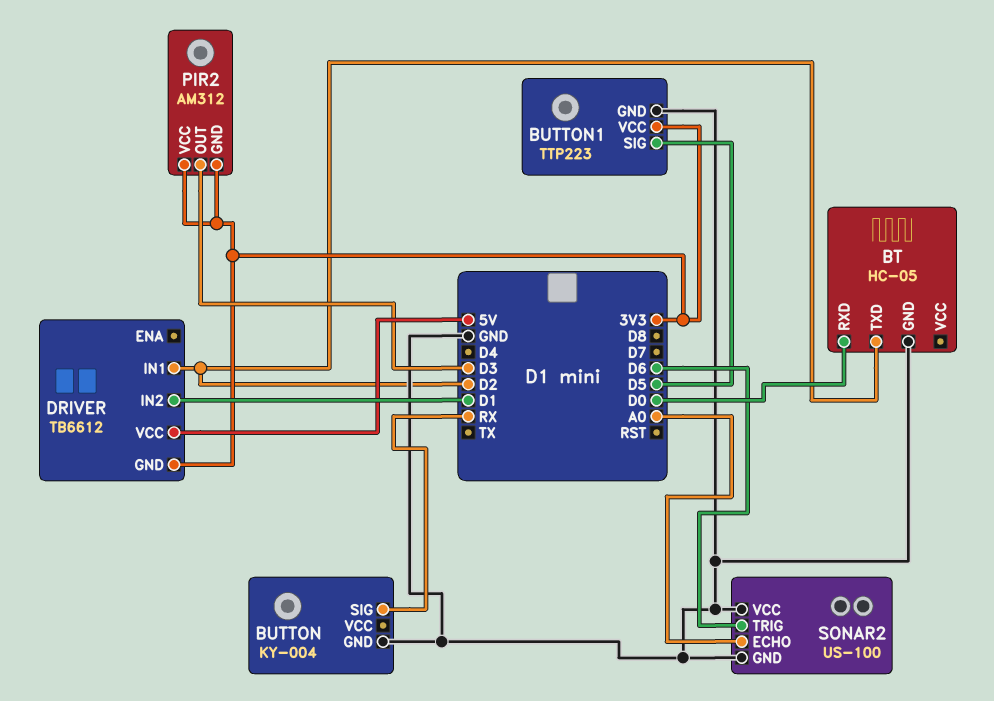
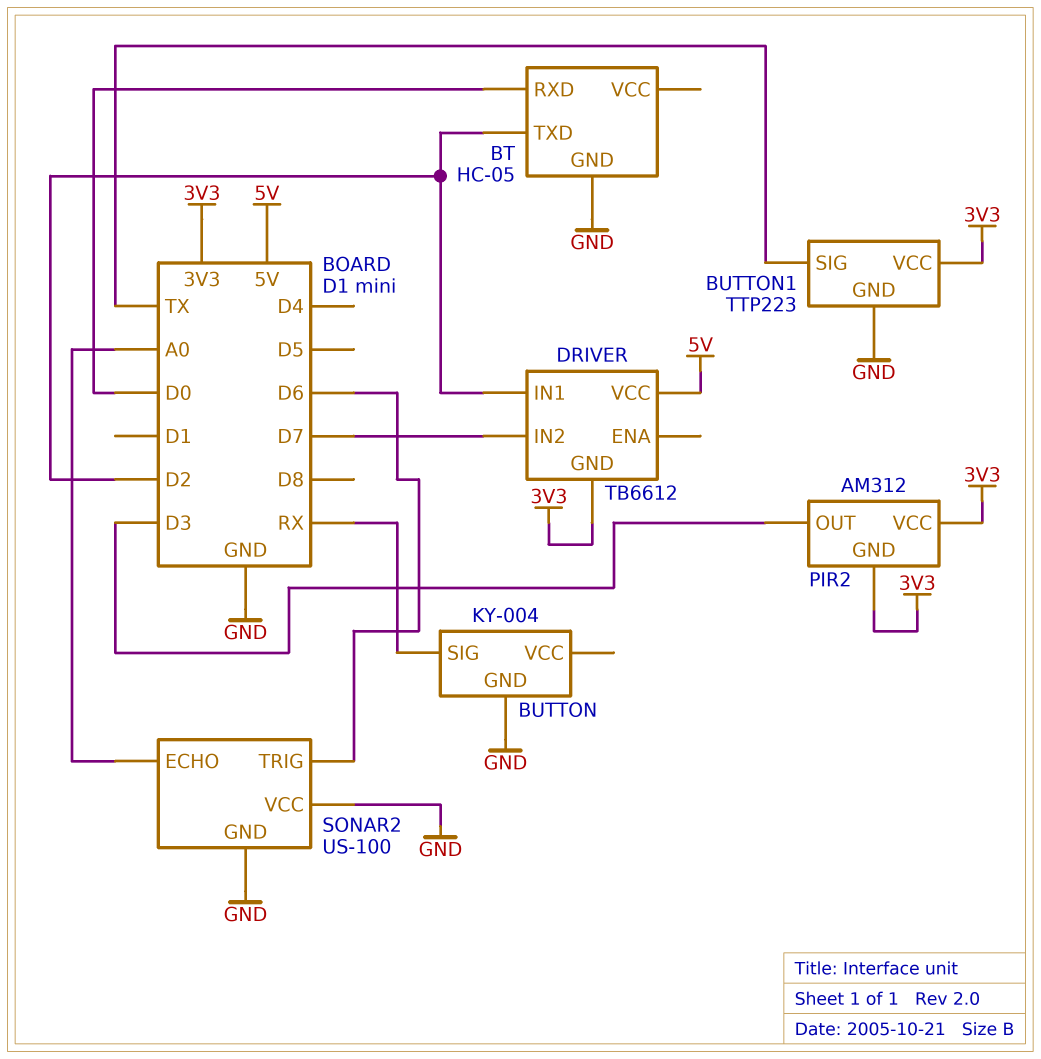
BUTTON1 pin SIG: D5 -> TX
DRIVER pin IN2: D1 -> D7

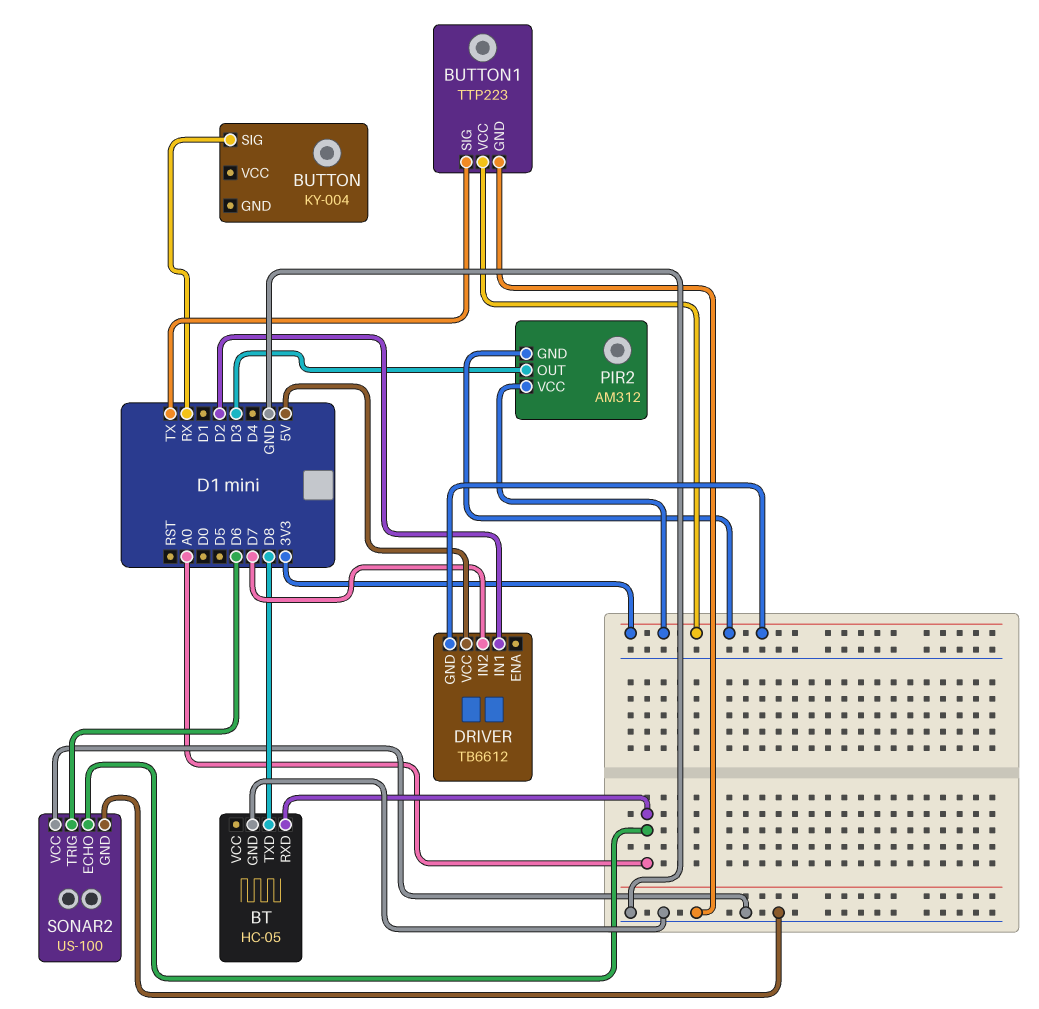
BT pin RXD: D0 -> A0
BT pin TXD: D2 -> D8
BUTTON pin GND: GND -> none

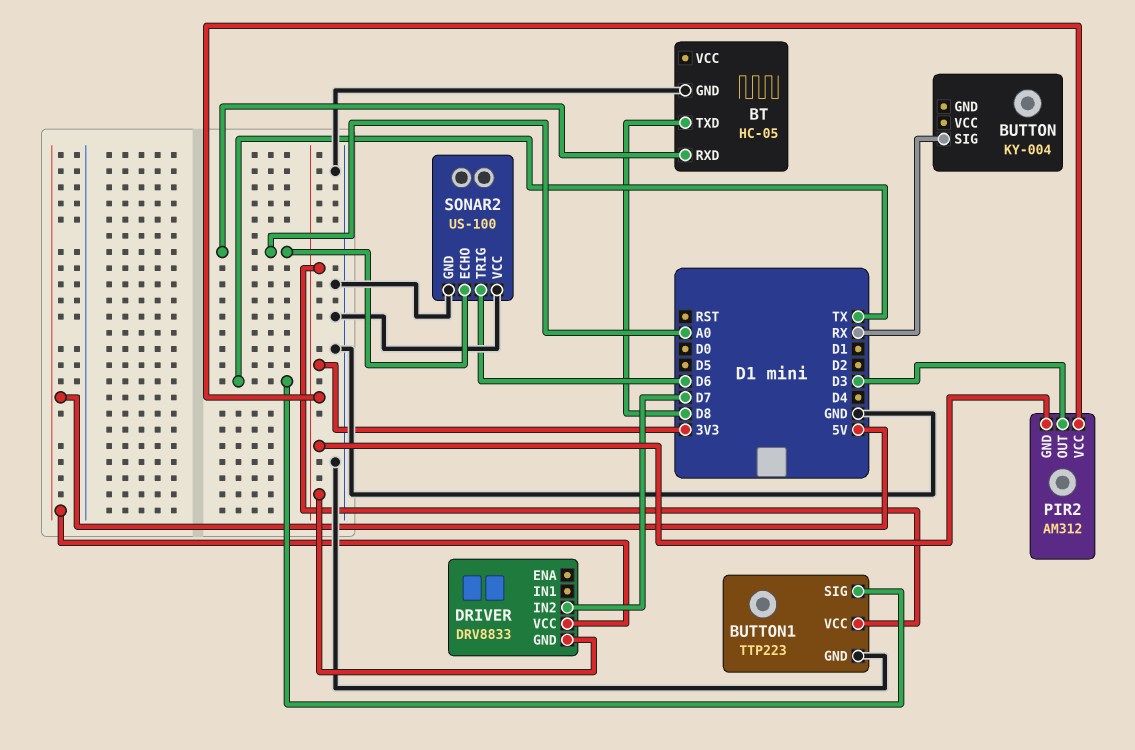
DRIVER: TB6612 -> DRV8833
DRIVER pin IN1: D2 -> none

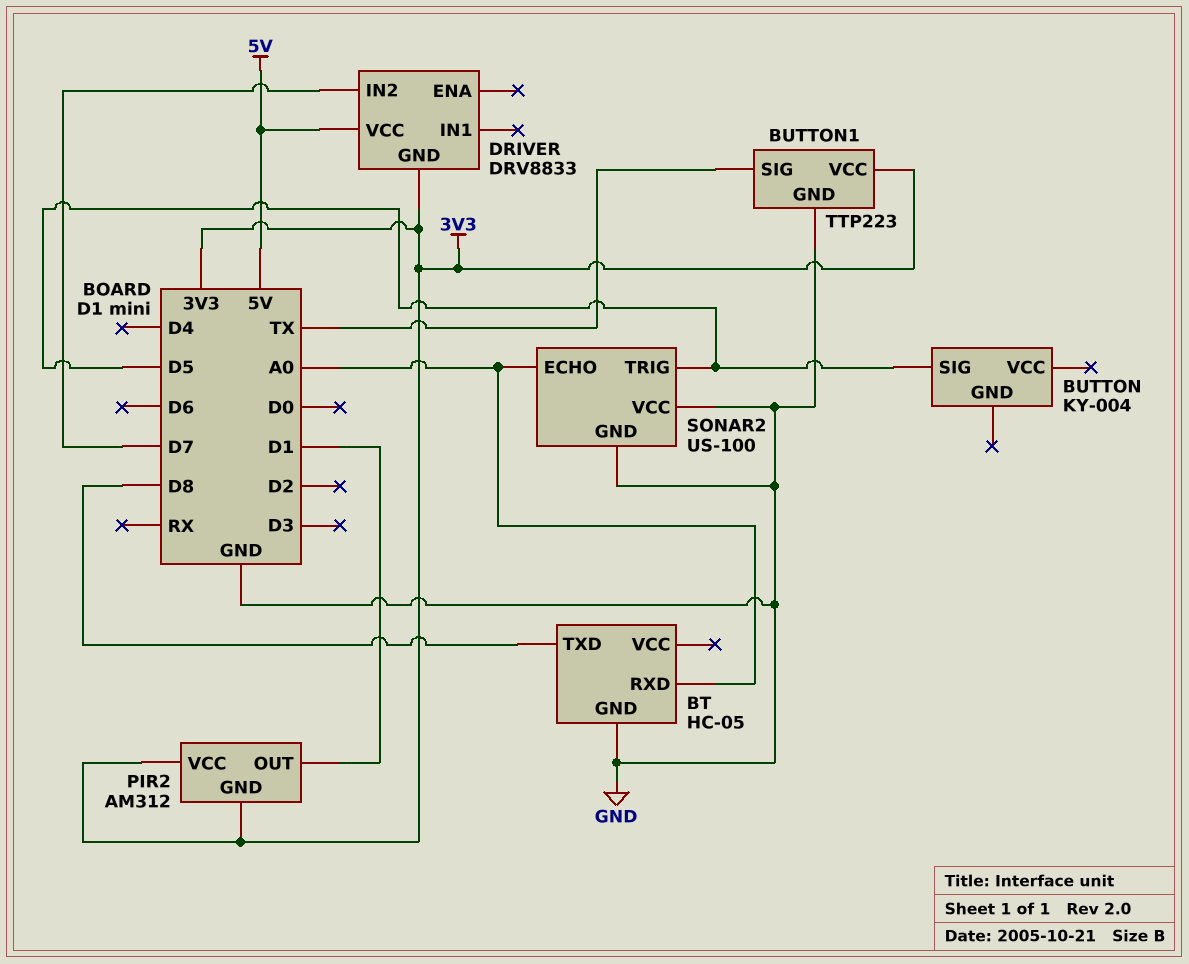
BUTTON pin SIG: RX -> D5
PIR2 pin OUT: D3 -> D1
SONAR2 pin TRIG: D6 -> D5

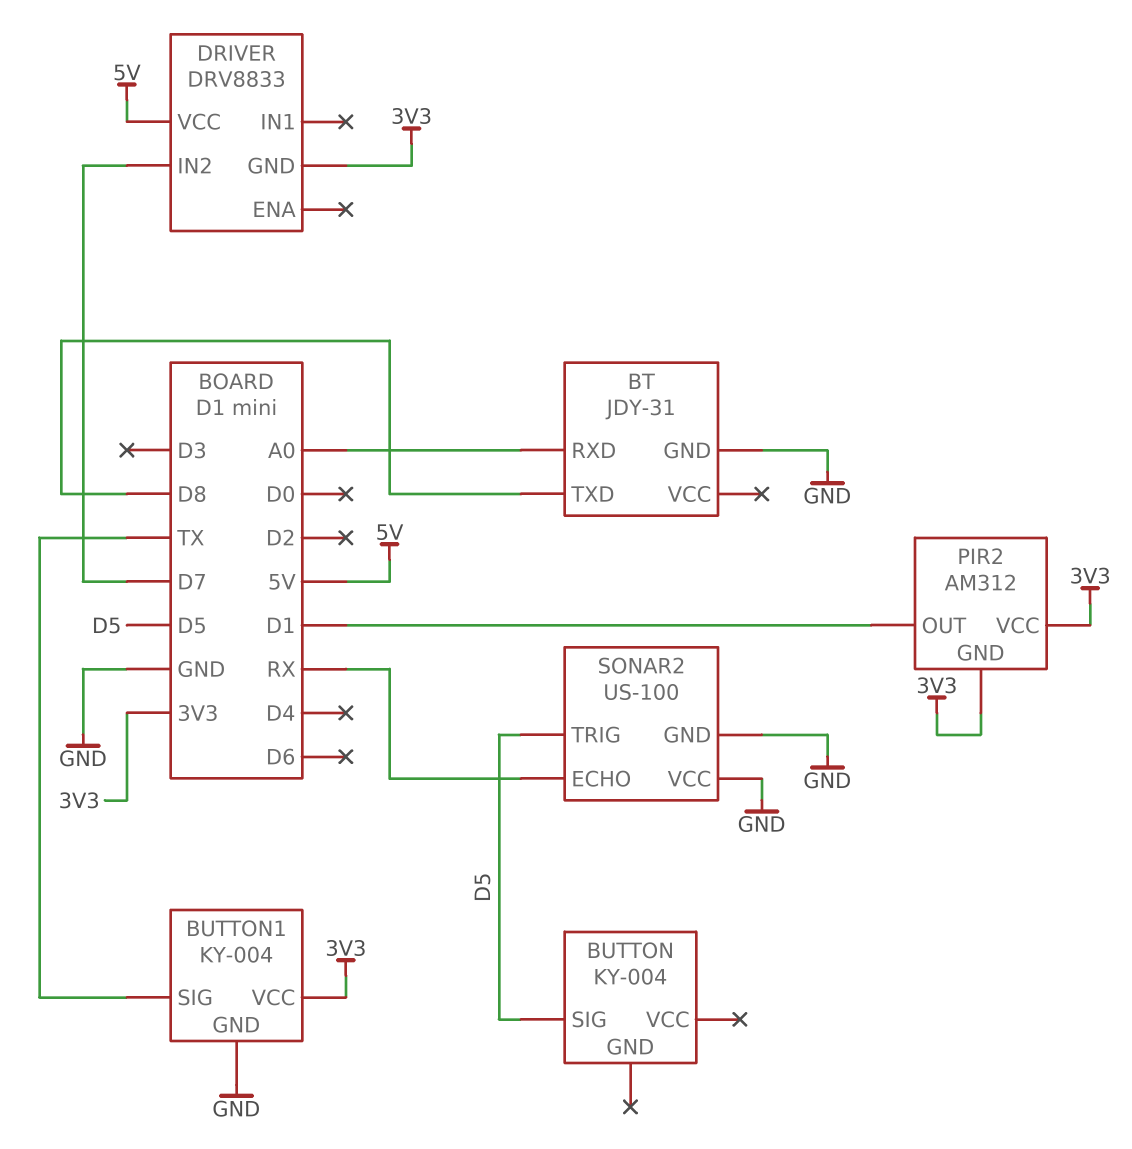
BT: HC-05 -> JDY-31
BUTTON1: TTP223 -> KY-004
SONAR2 pin ECHO: A0 -> RX

